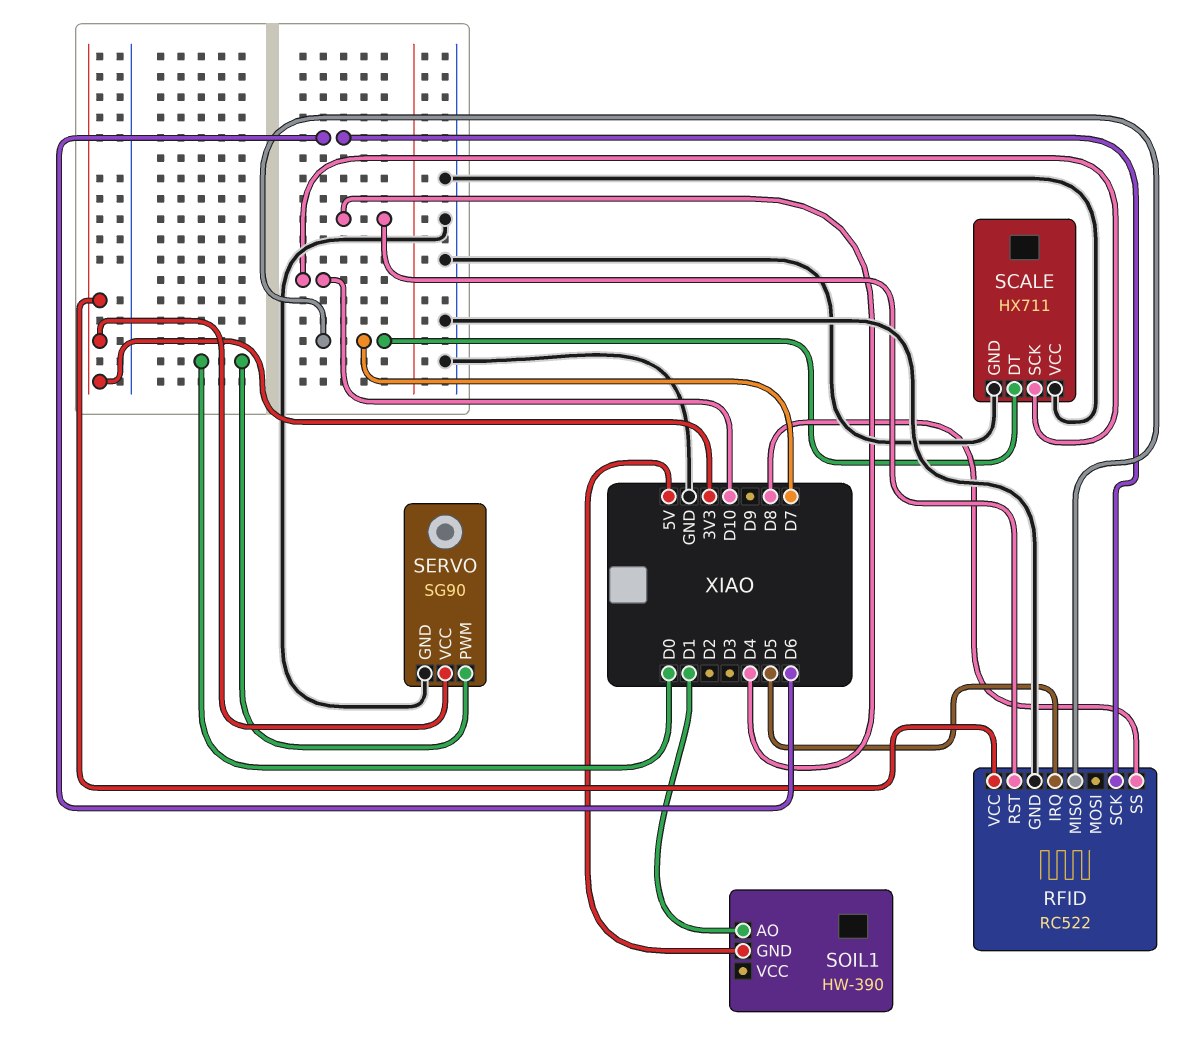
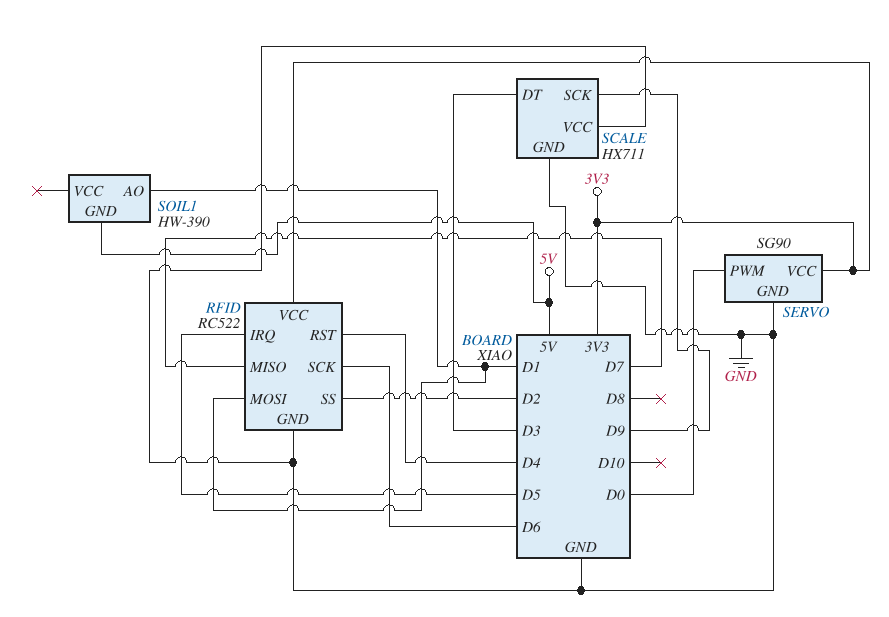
RFID pin MOSI: none -> D1
RFID pin SS: D8 -> D2
SCALE pin DT: D7 -> D3
SCALE pin SCK: D10 -> D9

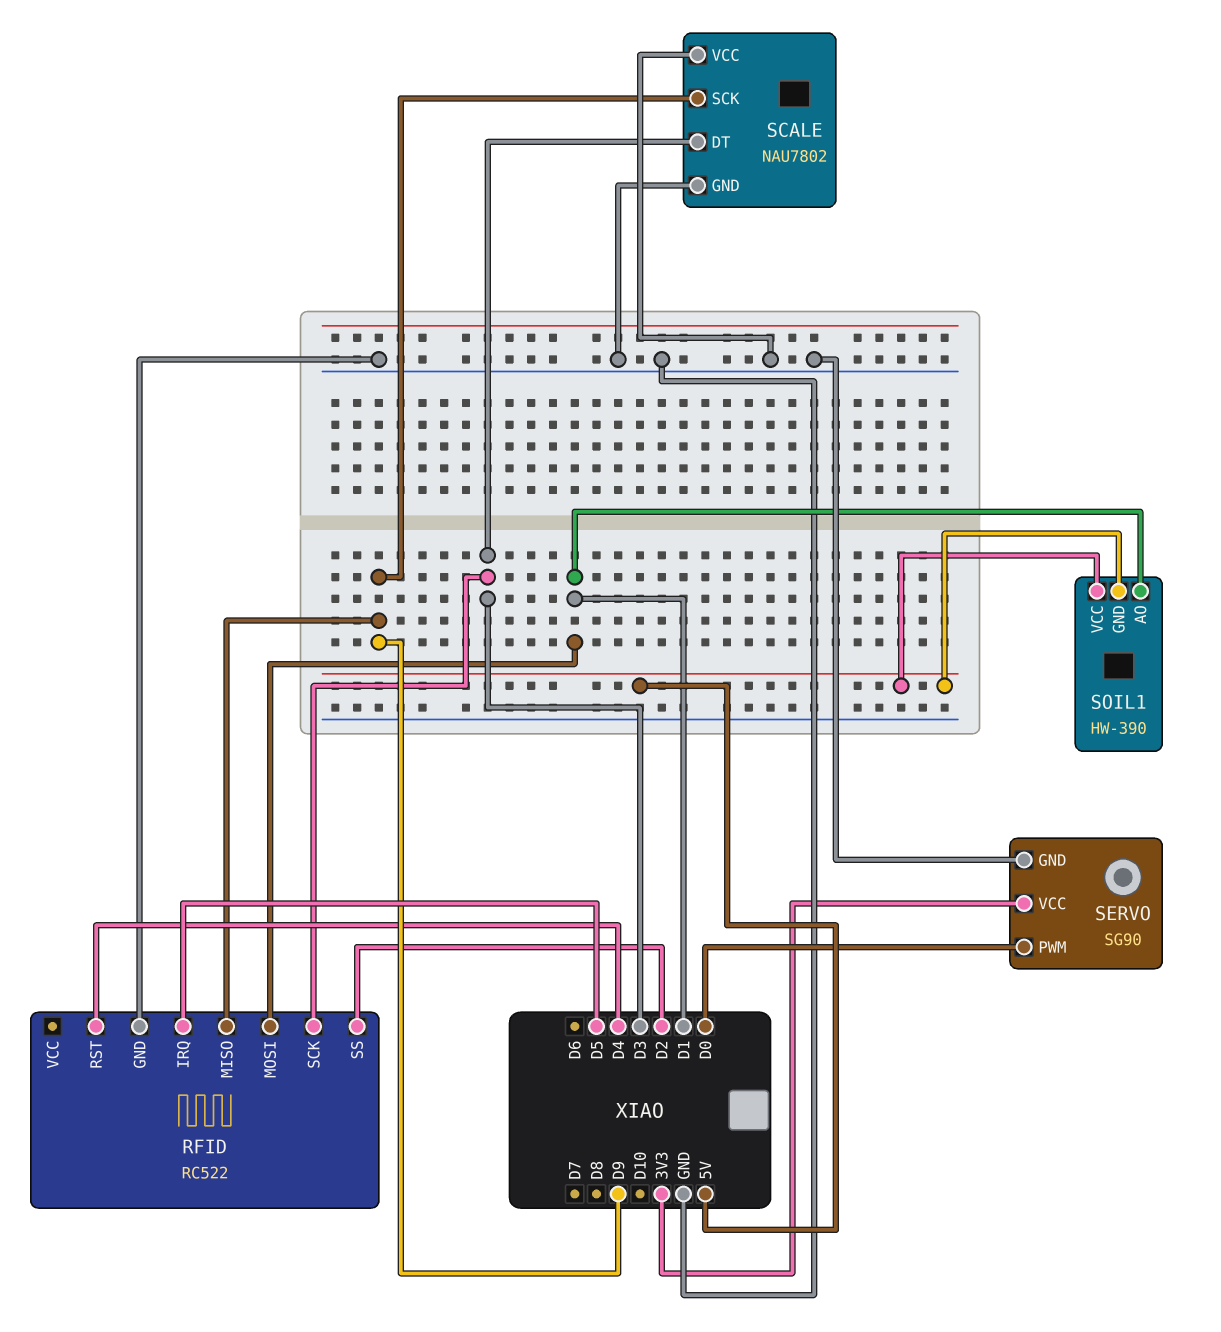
RFID pin MISO: D7 -> D9
RFID pin SCK: D6 -> D3
RFID pin VCC: 3V3 -> none
SCALE: HX711 -> NAU7802
SOIL1 pin VCC: none -> 5V

